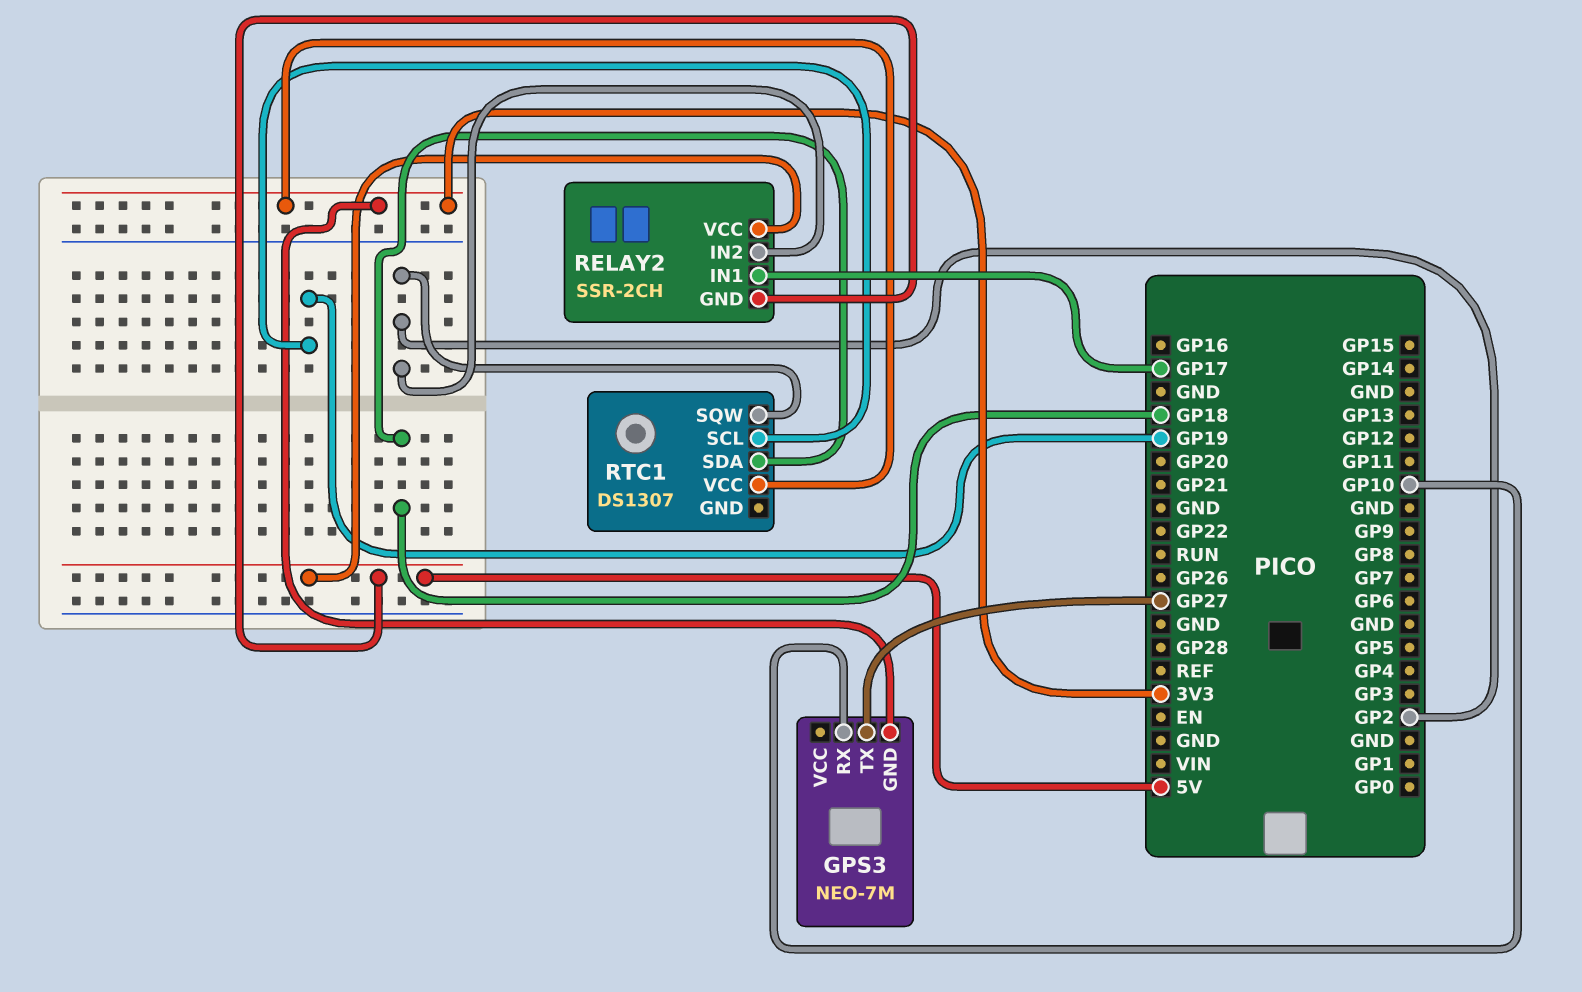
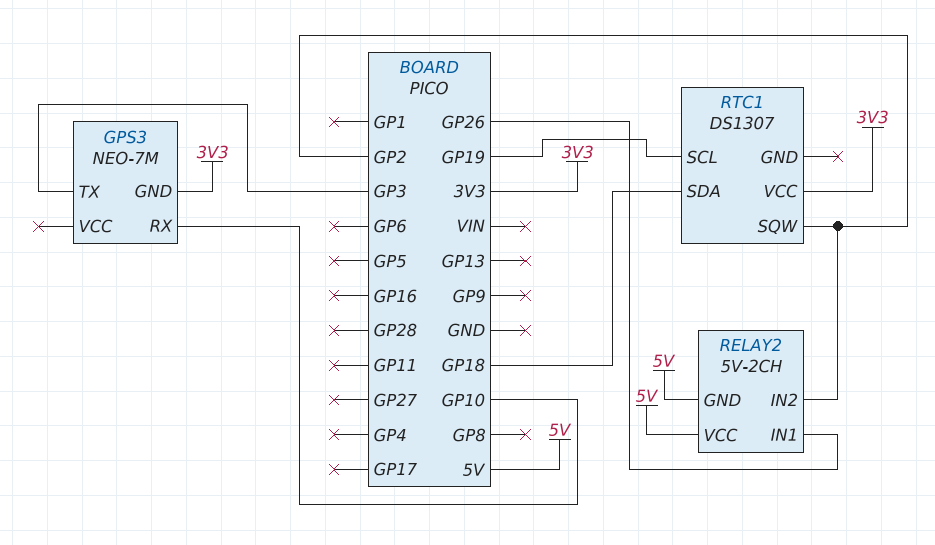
GPS3 pin TX: GP27 -> GP3
RELAY2: SSR-2CH -> 5V-2CH
RELAY2 pin IN1: GP17 -> GP26

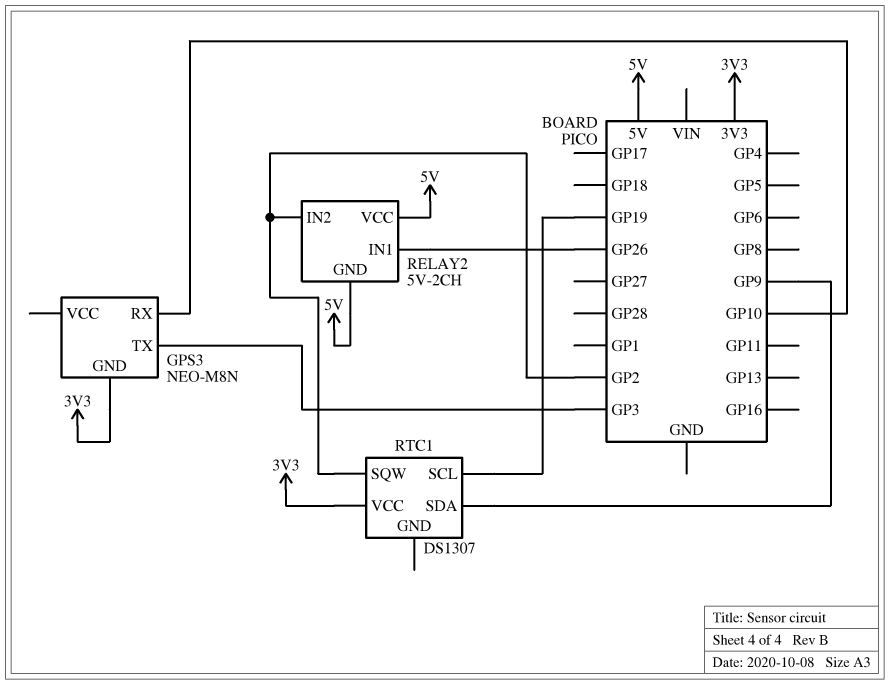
GPS3: NEO-7M -> NEO-M8N
RTC1 pin SDA: GP18 -> GP9

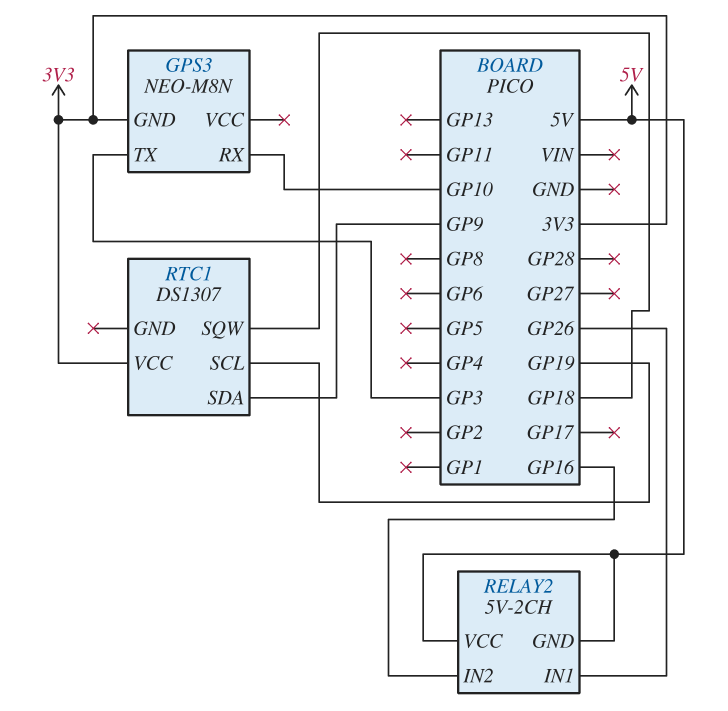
RELAY2 pin IN2: GP2 -> GP16
RTC1 pin SQW: GP2 -> GP18

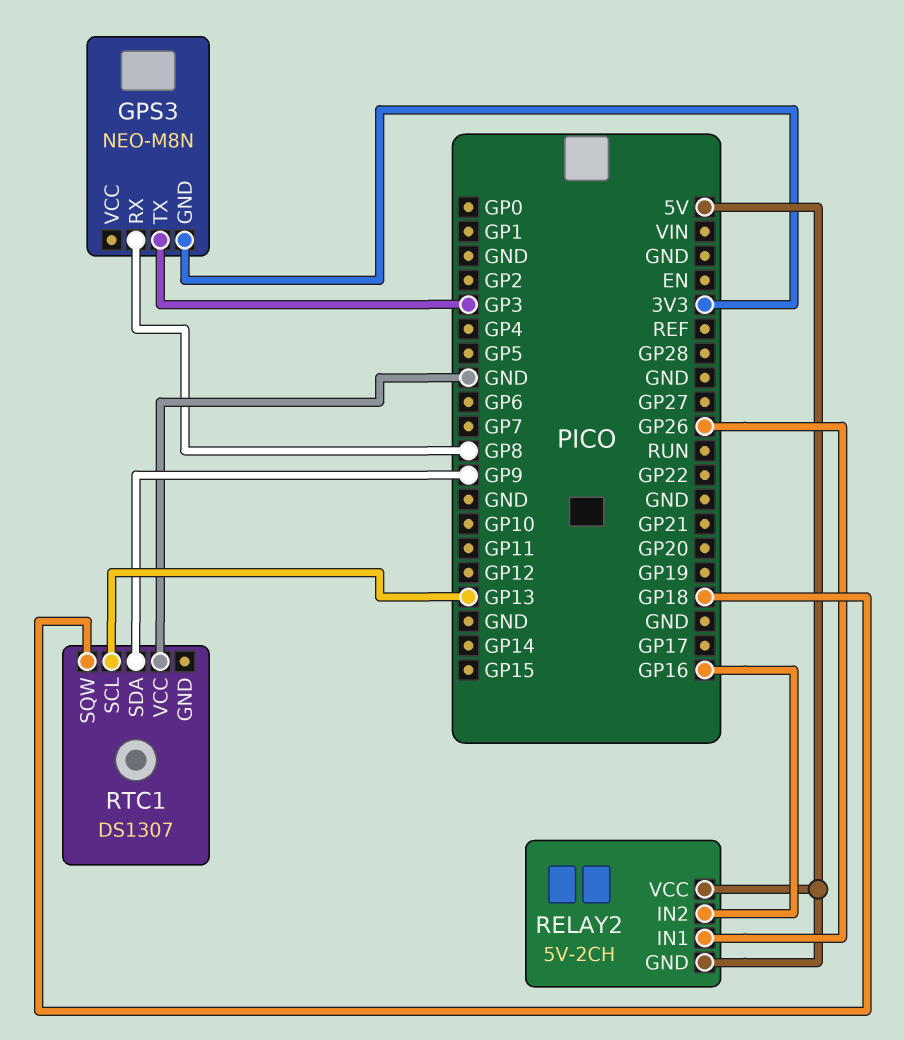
GPS3 pin RX: GP10 -> GP8
RTC1 pin SCL: GP19 -> GP13
RTC1 pin VCC: 3V3 -> GND

